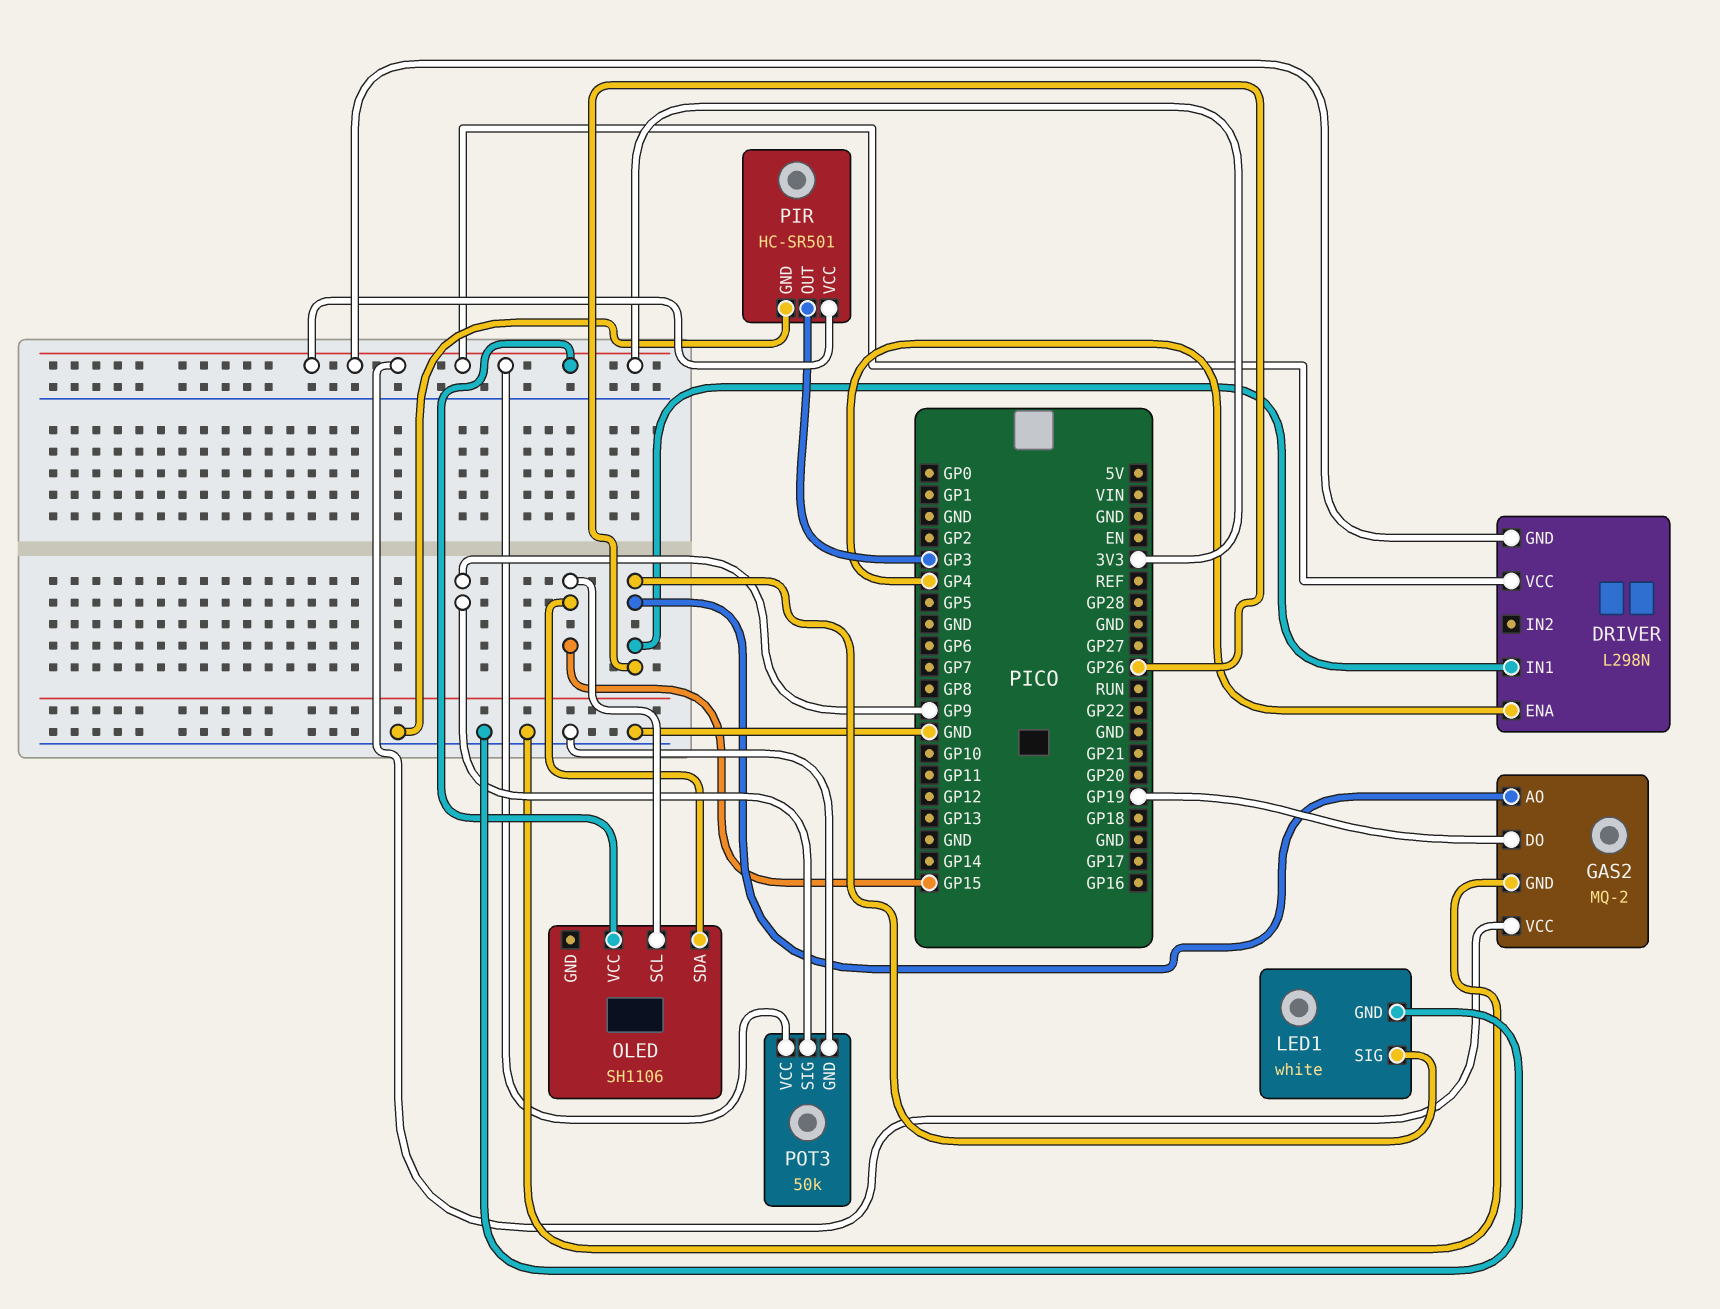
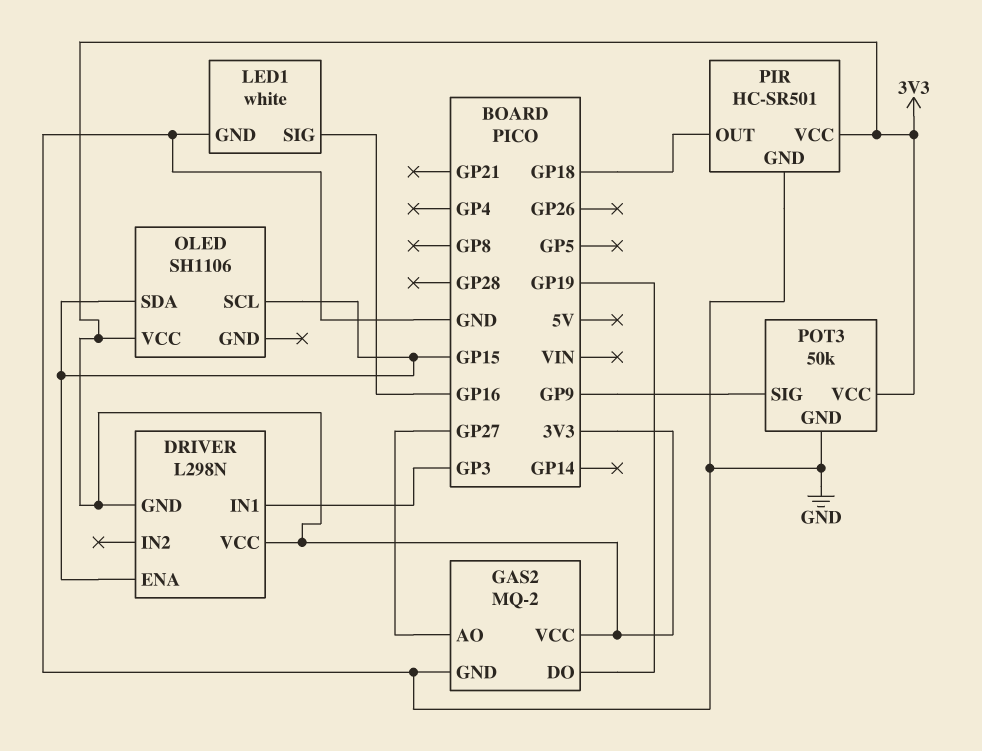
DRIVER pin ENA: GP4 -> GP15
DRIVER pin IN1: GP26 -> GP3
GAS2 pin AO: GP26 -> GP27
LED1 pin SIG: GP26 -> GP16
PIR pin OUT: GP3 -> GP18

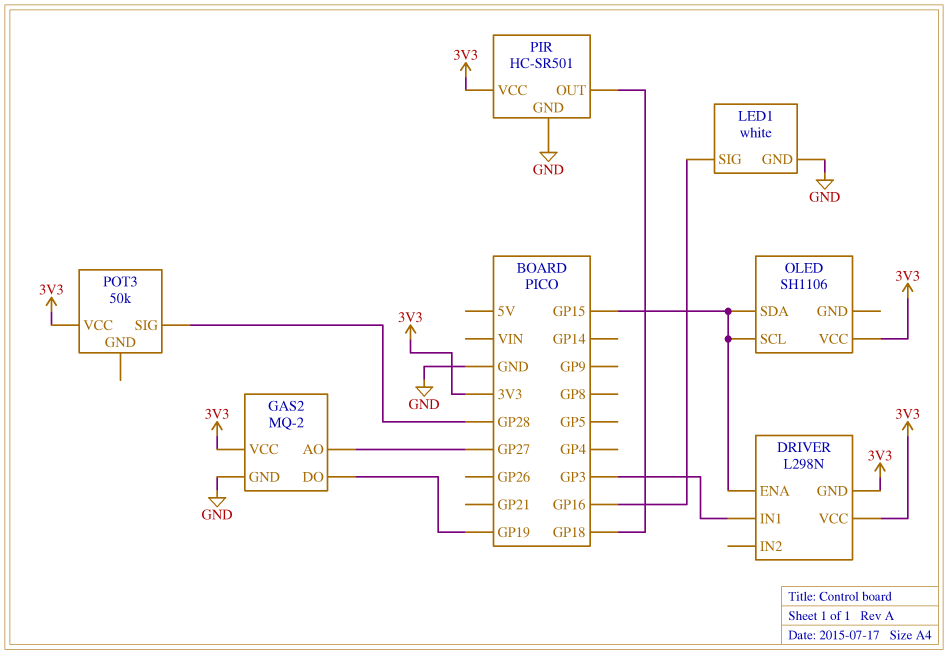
POT3 pin GND: GND -> none
POT3 pin SIG: GP9 -> GP28

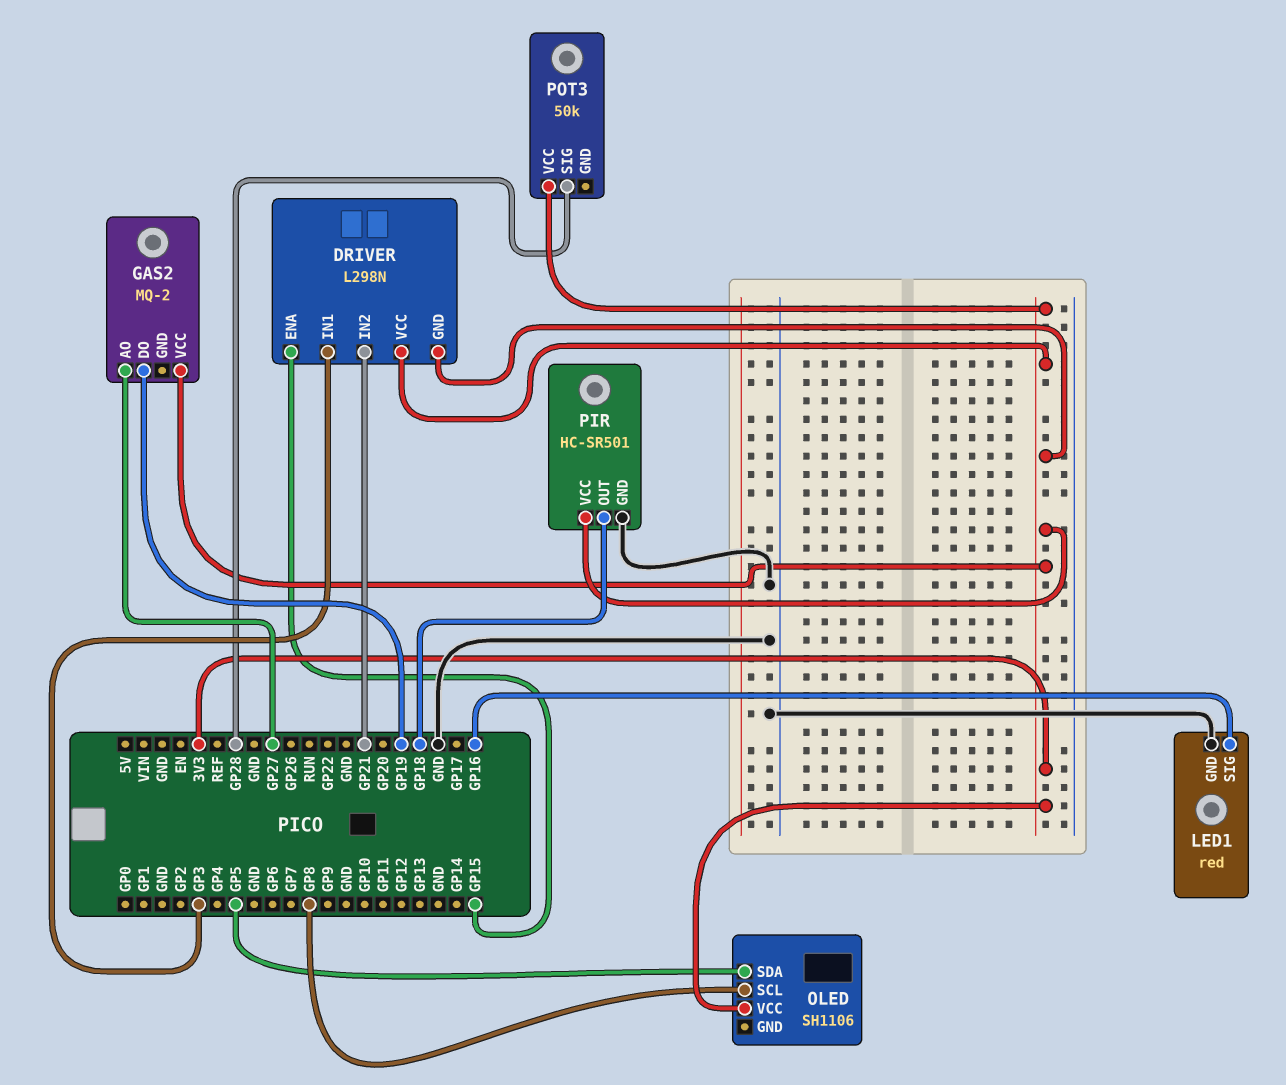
DRIVER pin IN2: none -> GP21
GAS2 pin GND: GND -> none
LED1: white -> red
OLED pin SCL: GP15 -> GP8
OLED pin SDA: GP15 -> GP5

